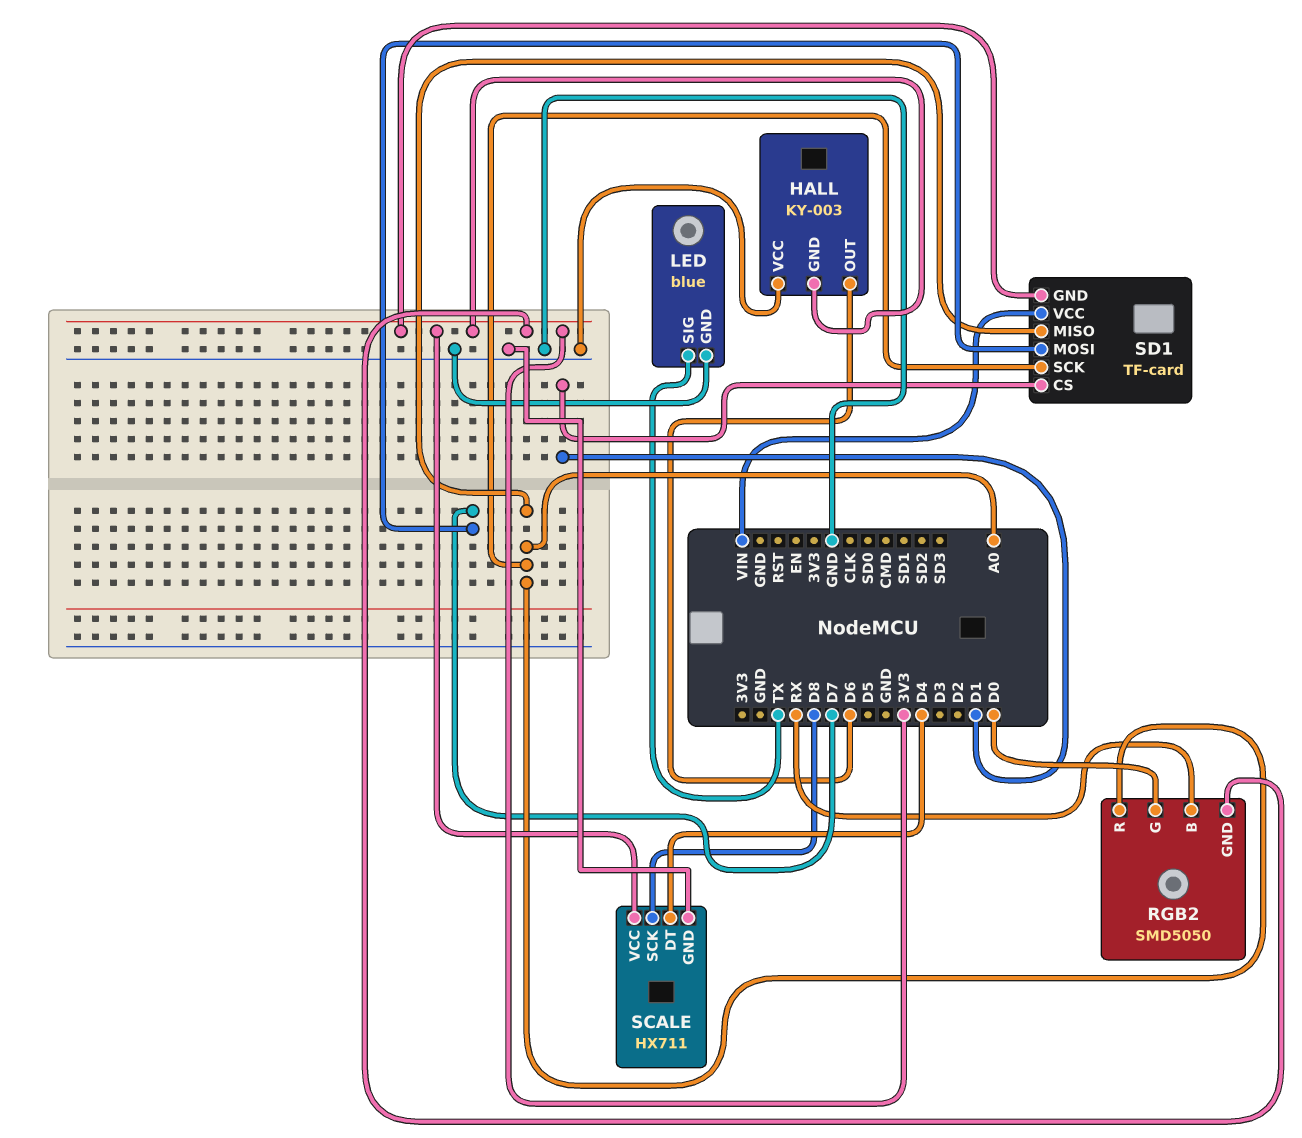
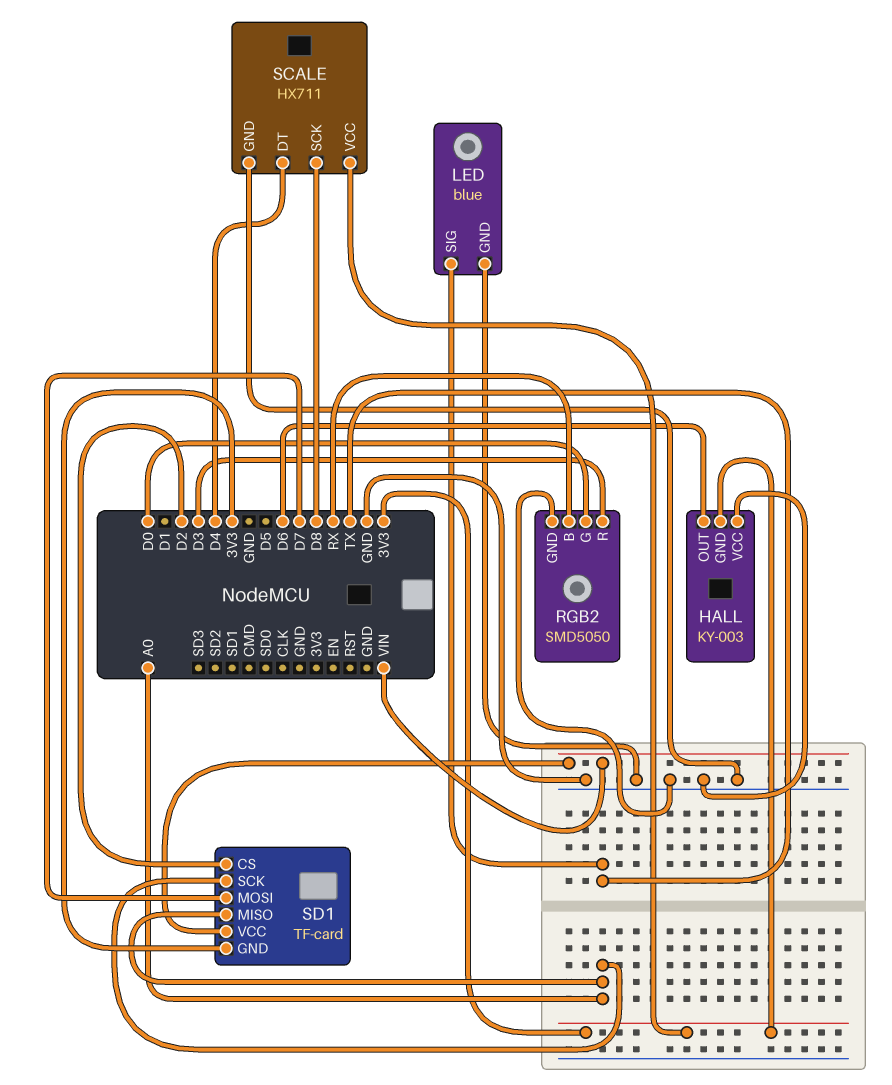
RGB2 pin GND: 3V3 -> GND
RGB2 pin R: A0 -> D3
SD1 pin CS: D1 -> D2

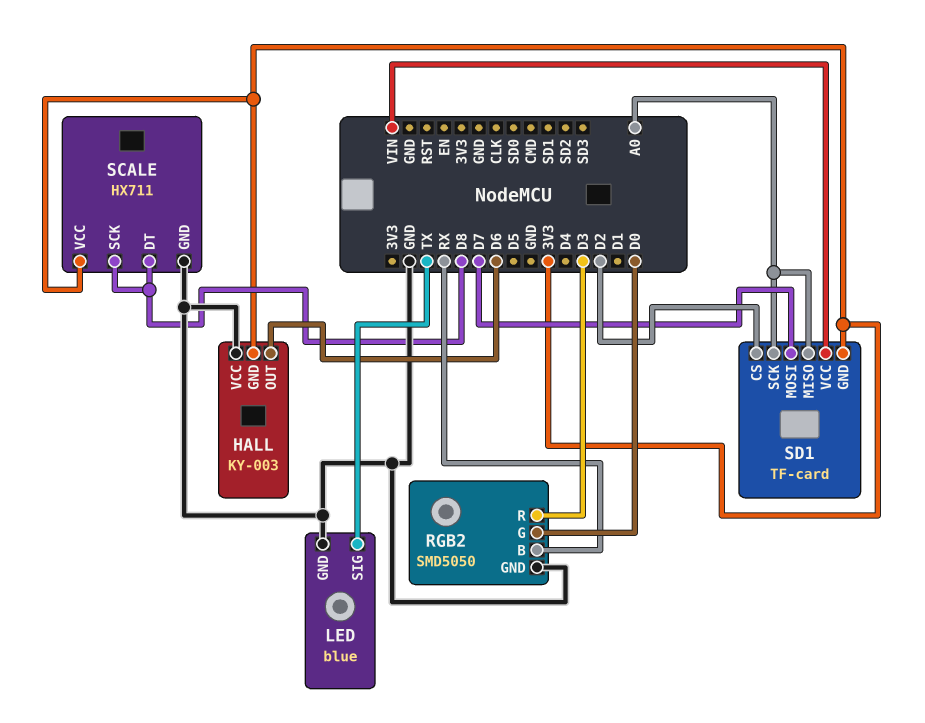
SCALE pin DT: D4 -> D8

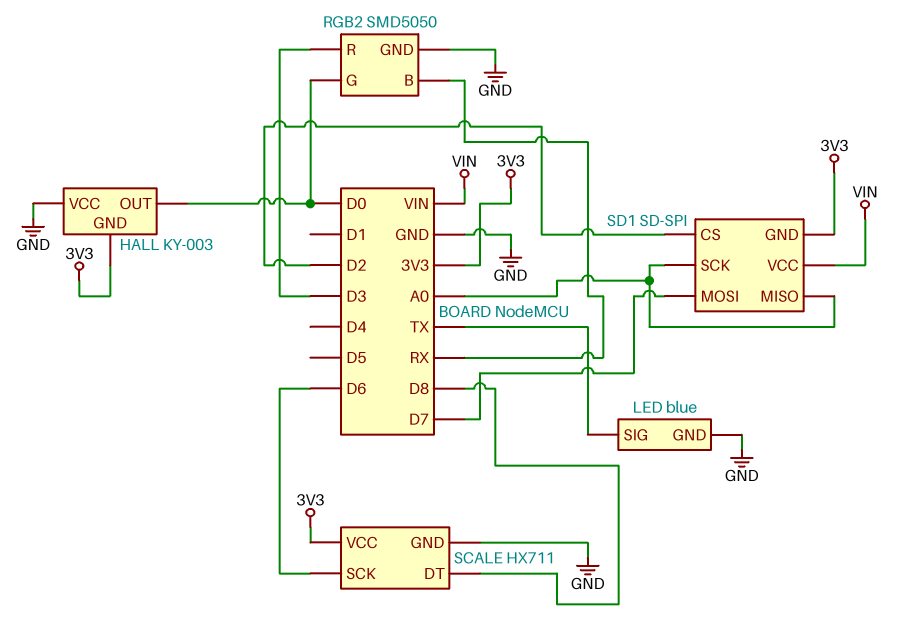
HALL pin OUT: D6 -> D0
SCALE pin SCK: D8 -> D6
SD1: TF-card -> SD-SPI

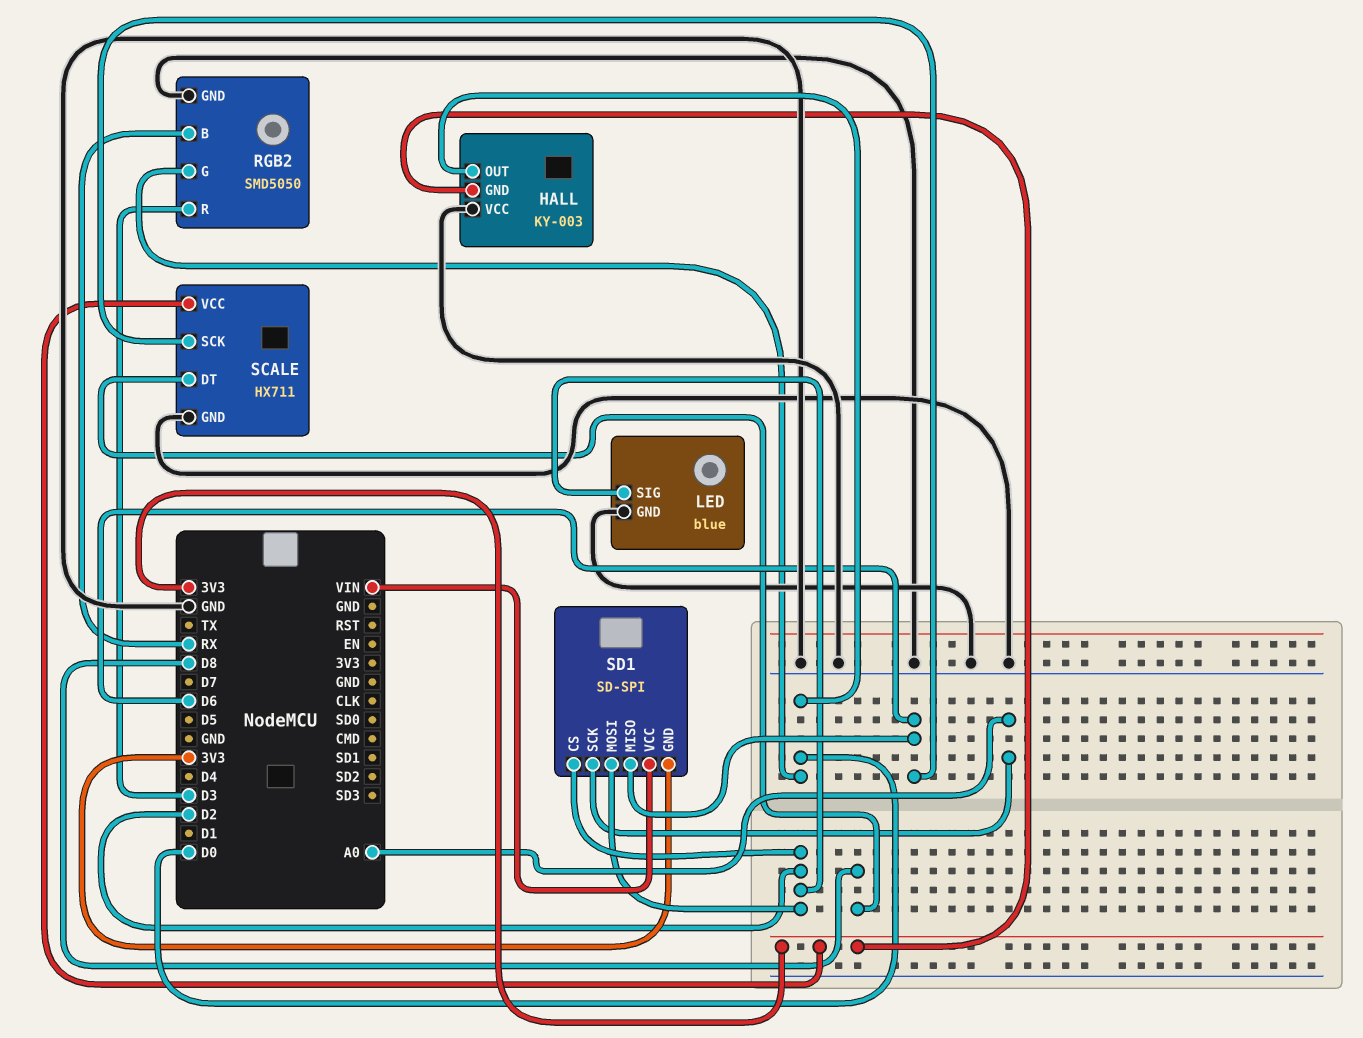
LED pin SIG: TX -> D2
SD1 pin MISO: A0 -> D6
SD1 pin MOSI: D7 -> D2

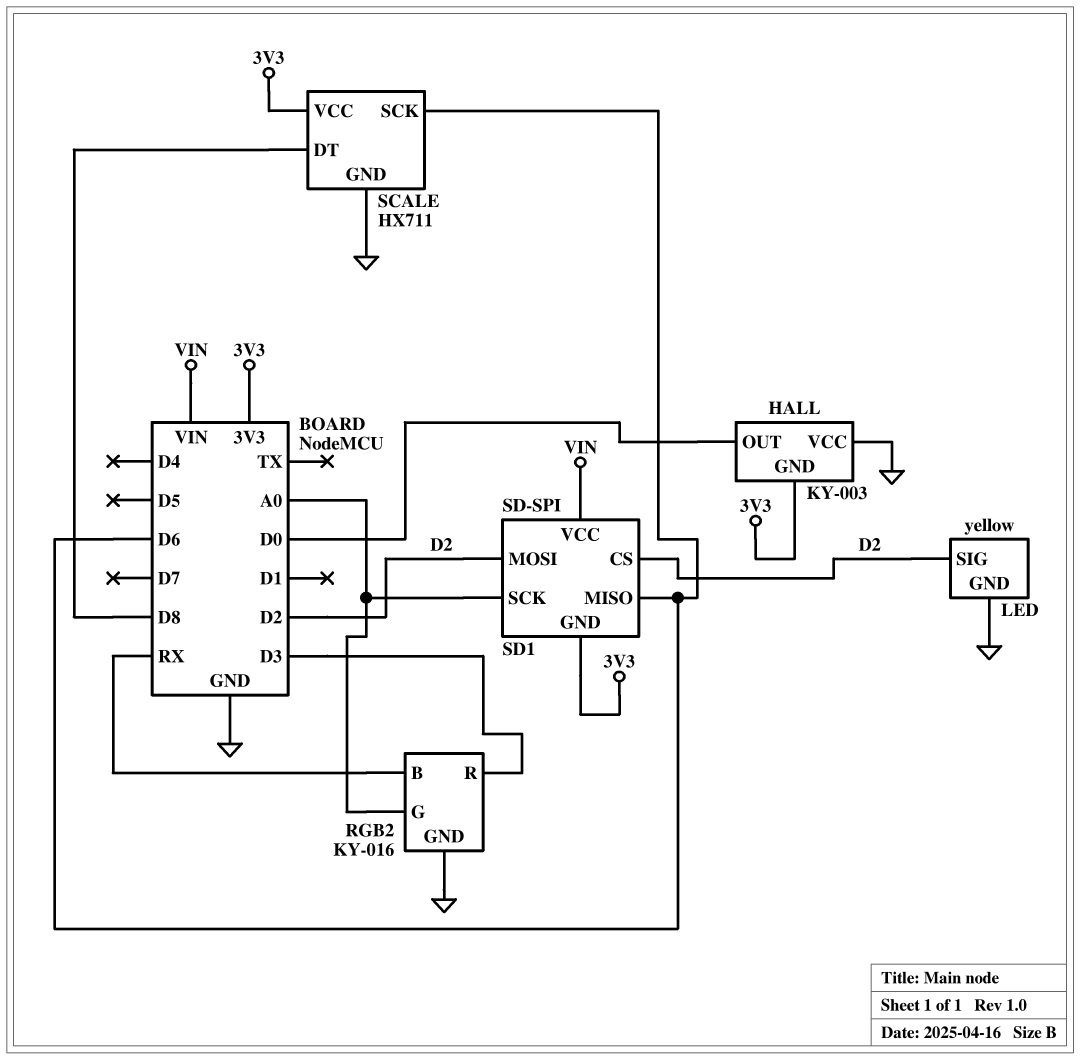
LED: blue -> yellow
RGB2: SMD5050 -> KY-016
RGB2 pin G: D0 -> A0

